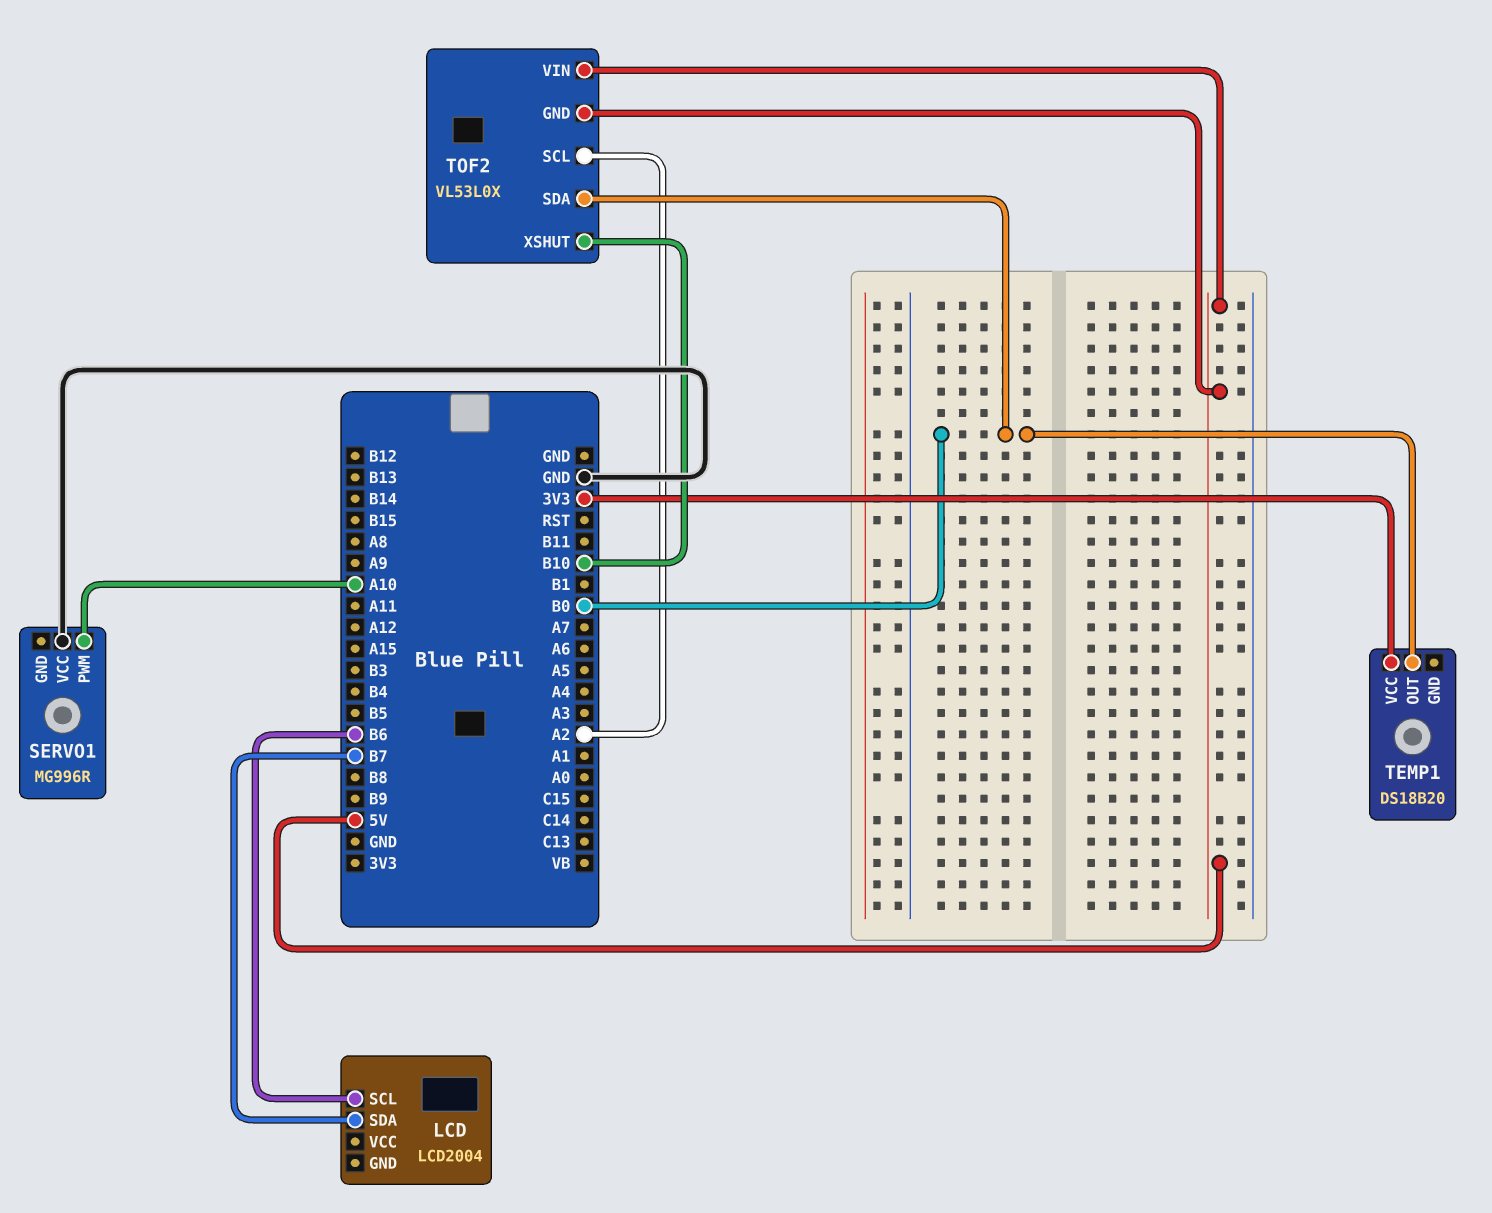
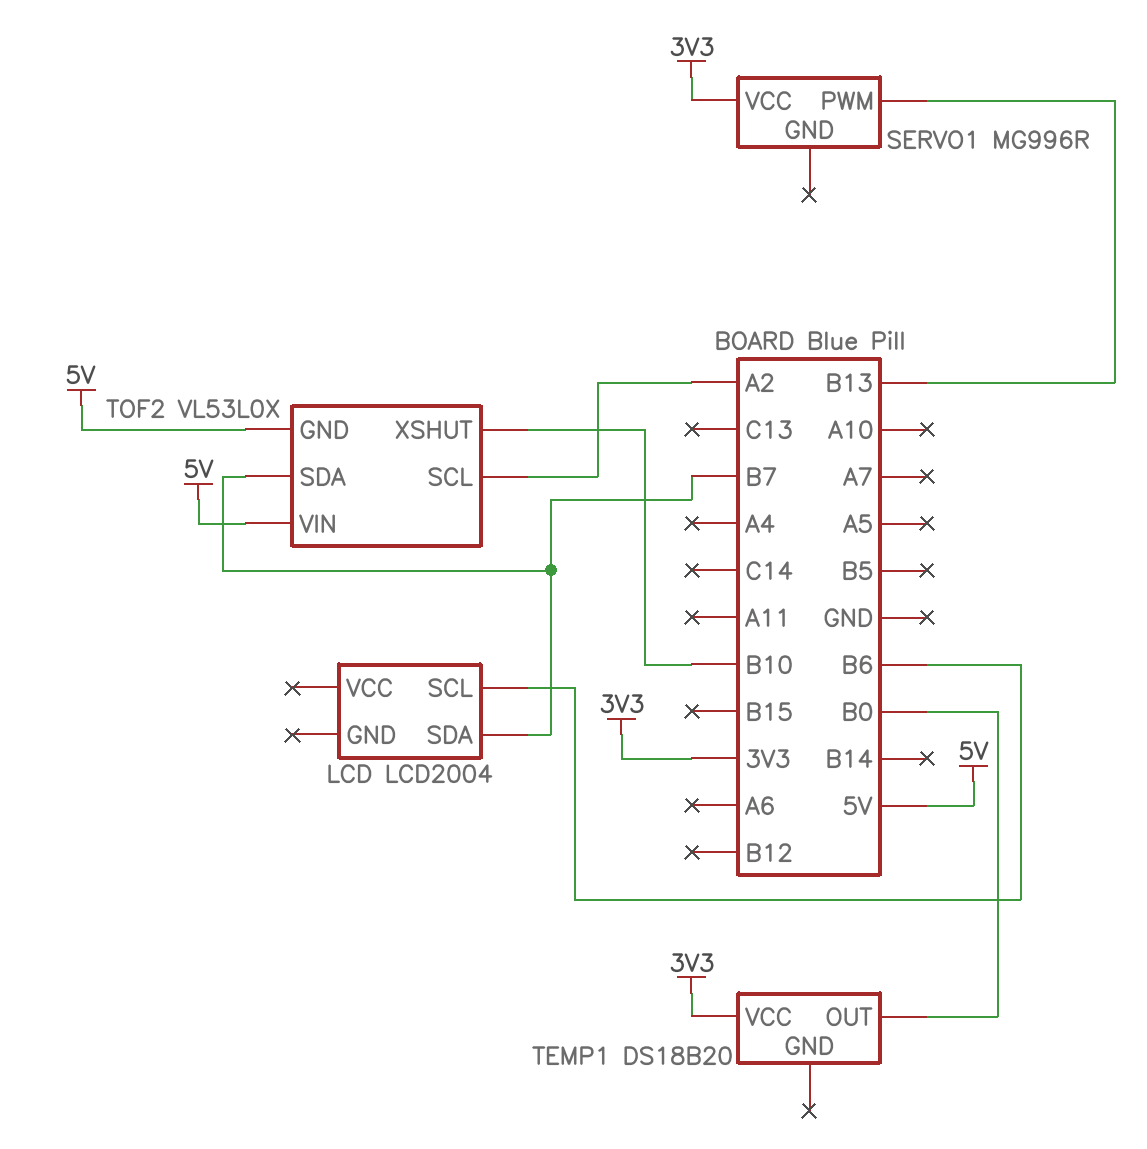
SERVO1 pin PWM: A10 -> B13
SERVO1 pin VCC: GND -> 3V3
TOF2 pin SDA: B0 -> B7

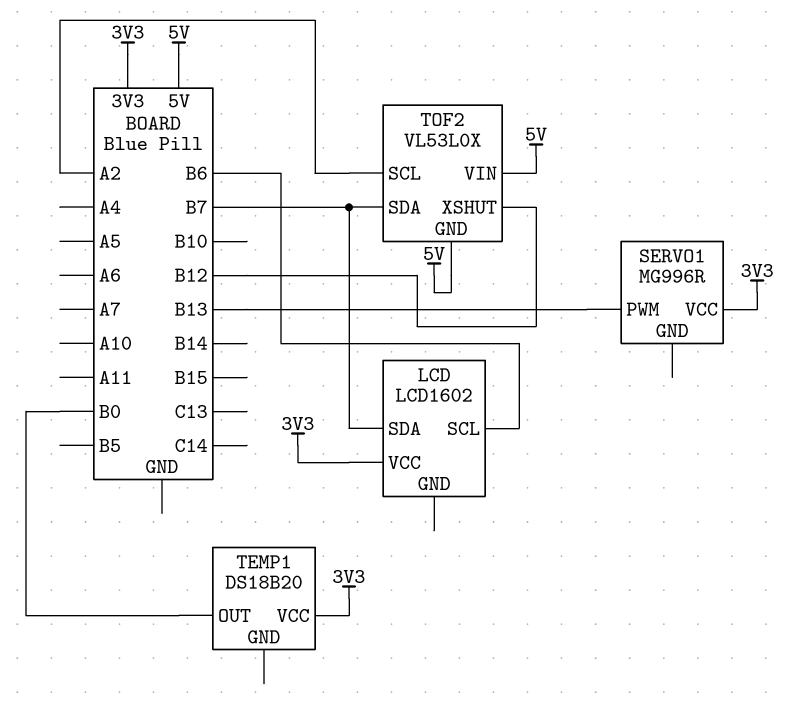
LCD: LCD2004 -> LCD1602
LCD pin VCC: none -> 3V3
TOF2 pin XSHUT: B10 -> B12

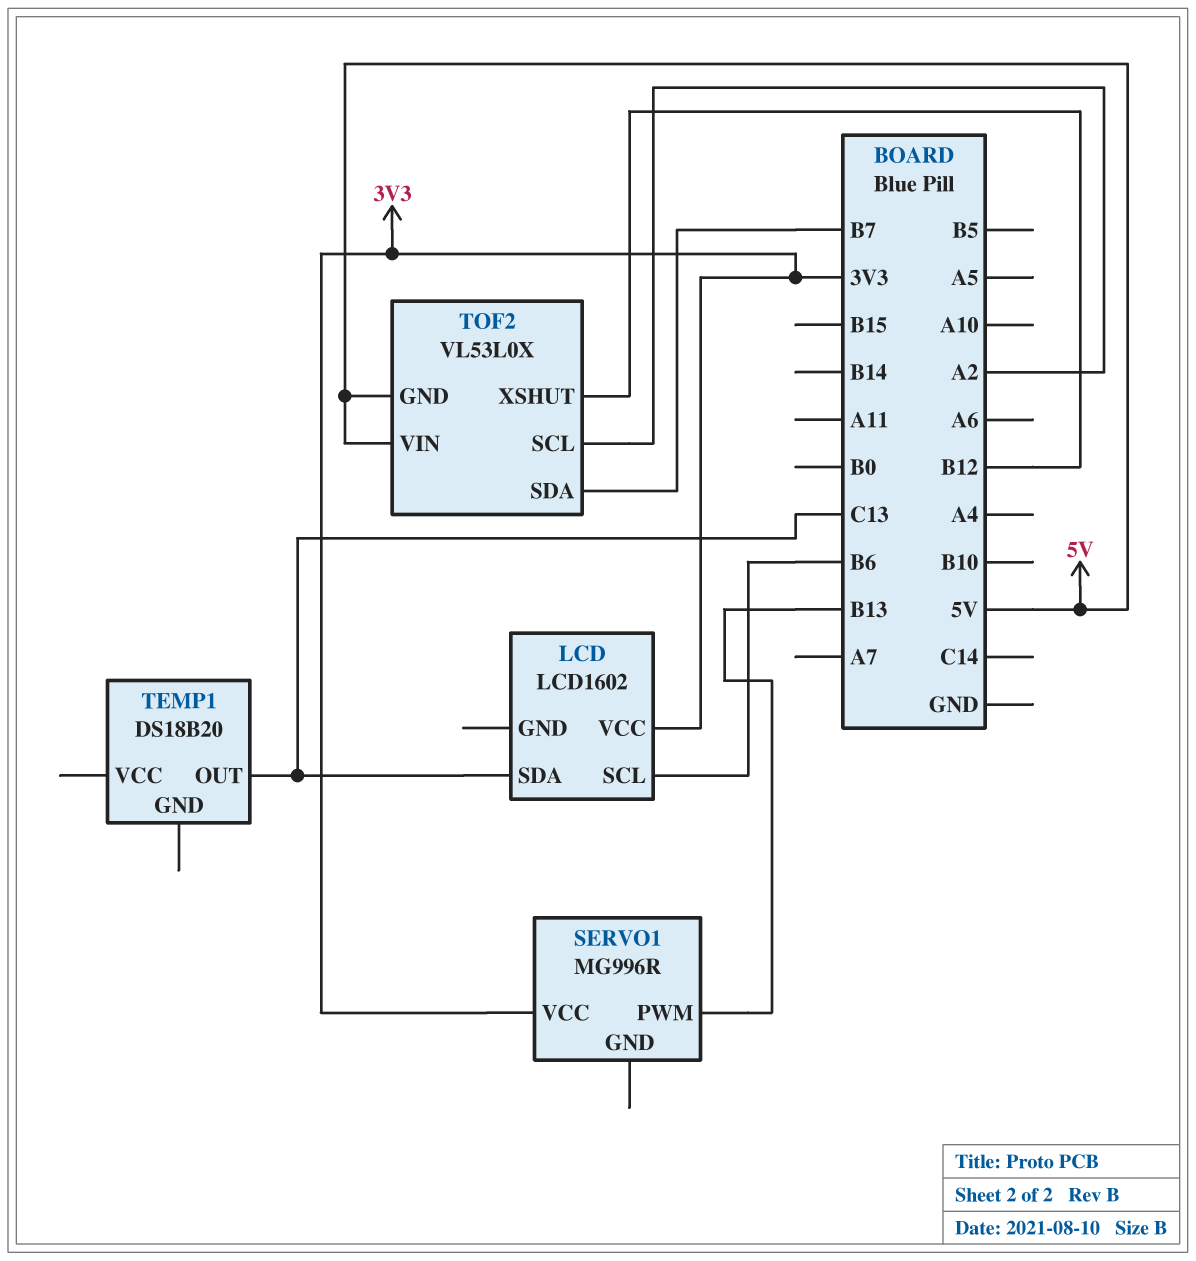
LCD pin SDA: B7 -> C13
TEMP1 pin OUT: B0 -> C13
TEMP1 pin VCC: 3V3 -> none

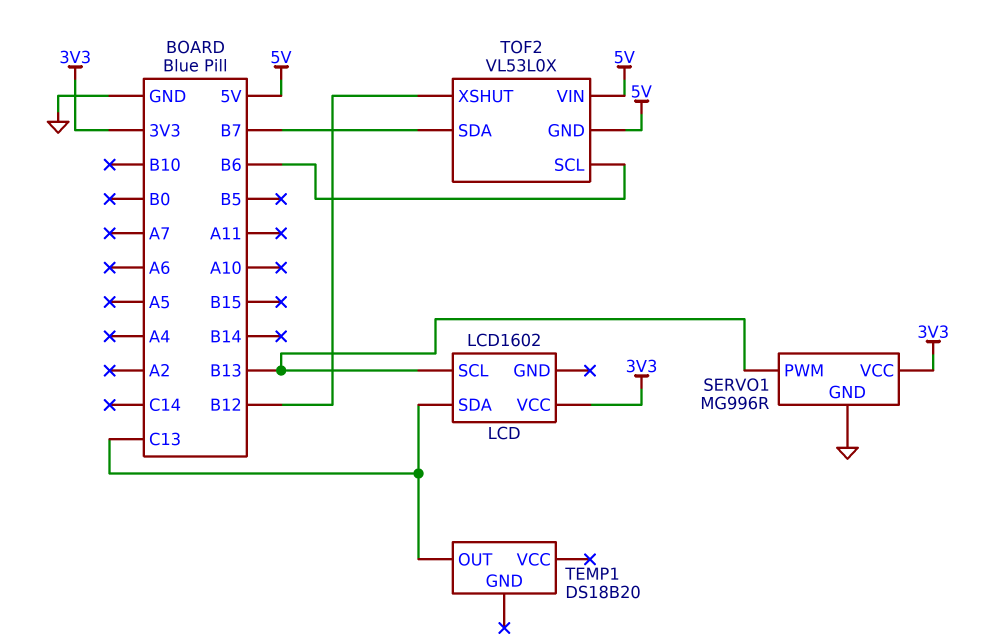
LCD pin SCL: B6 -> B13
SERVO1 pin GND: none -> GND
TOF2 pin SCL: A2 -> B6

